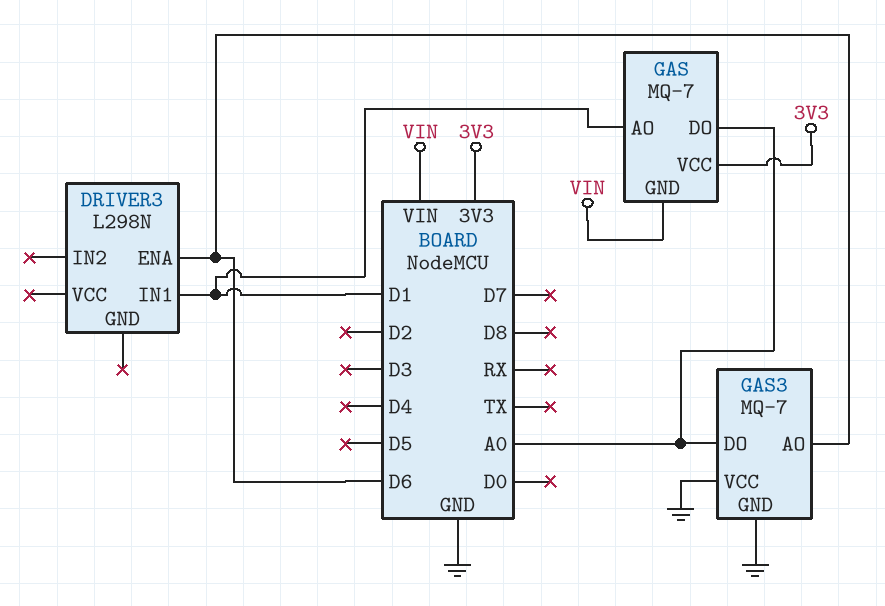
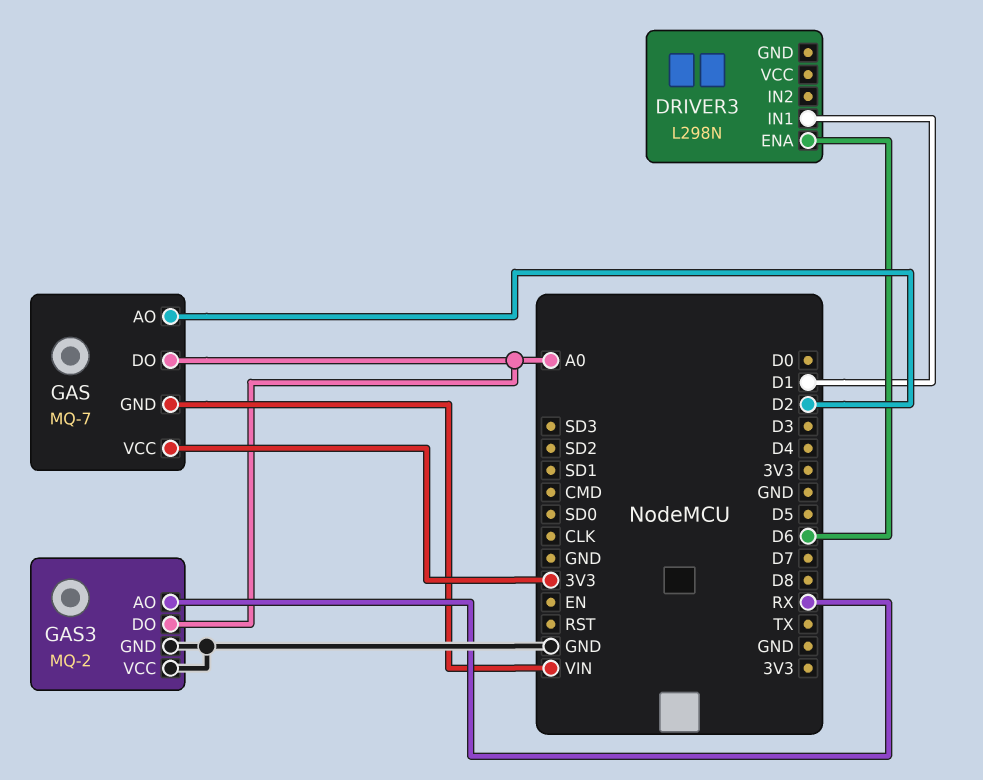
GAS pin AO: D1 -> D2
GAS3: MQ-7 -> MQ-2
GAS3 pin AO: D6 -> RX

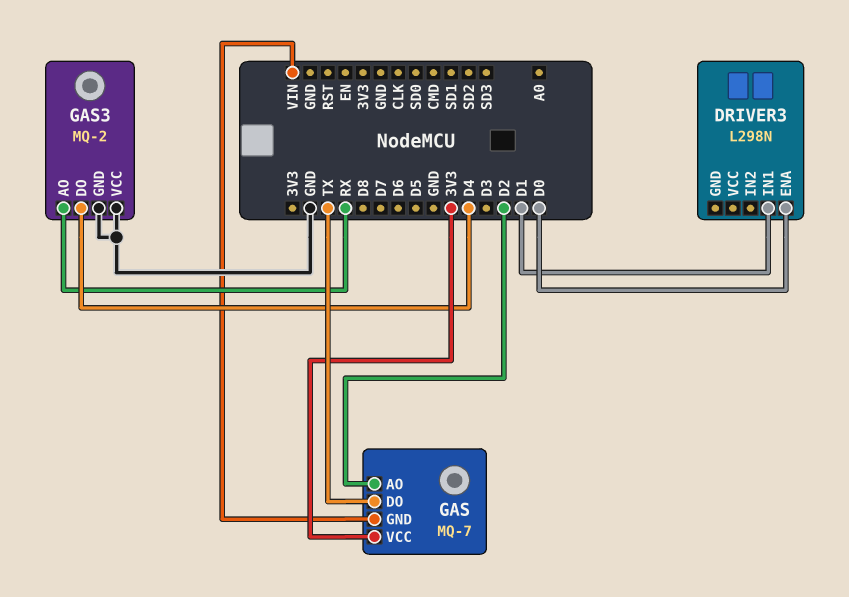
DRIVER3 pin ENA: D6 -> D0
GAS pin DO: A0 -> TX
GAS3 pin DO: A0 -> D4

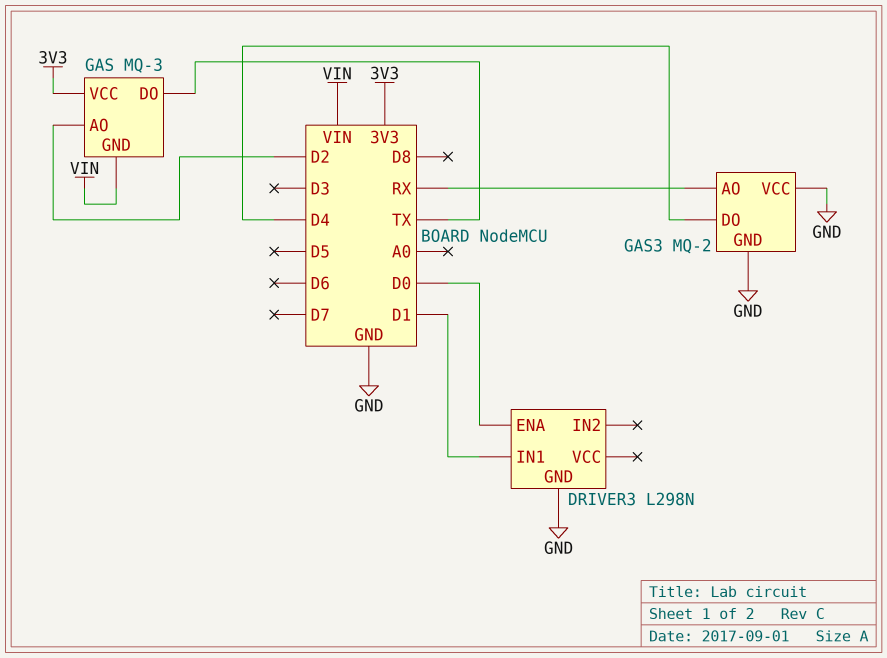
DRIVER3 pin GND: none -> GND
GAS: MQ-7 -> MQ-3

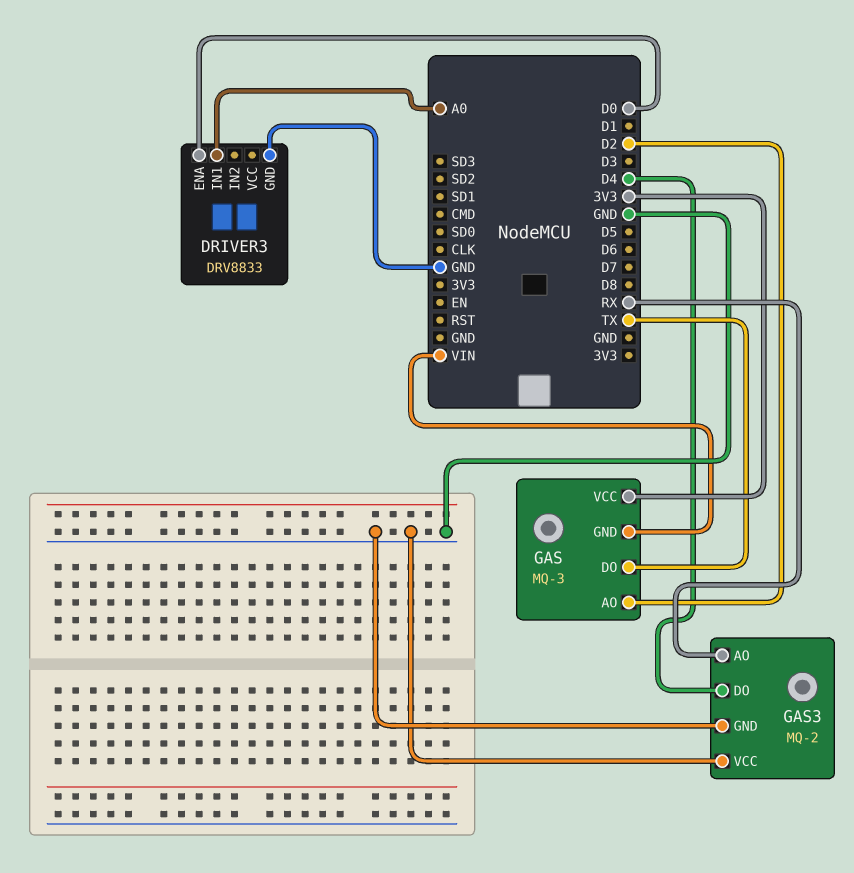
DRIVER3: L298N -> DRV8833
DRIVER3 pin IN1: D1 -> A0

